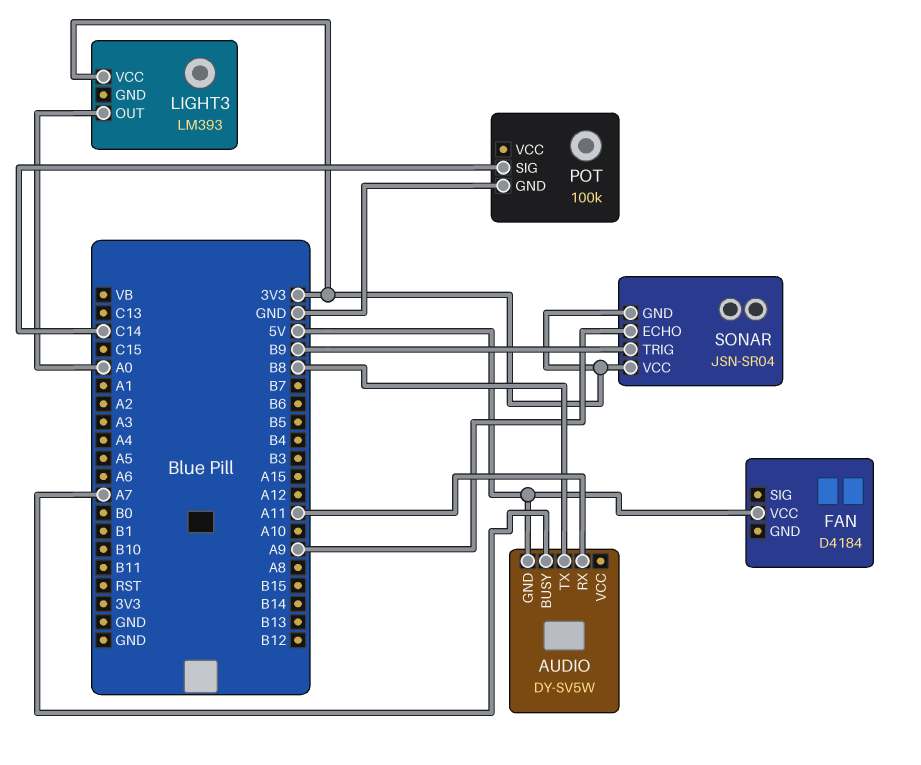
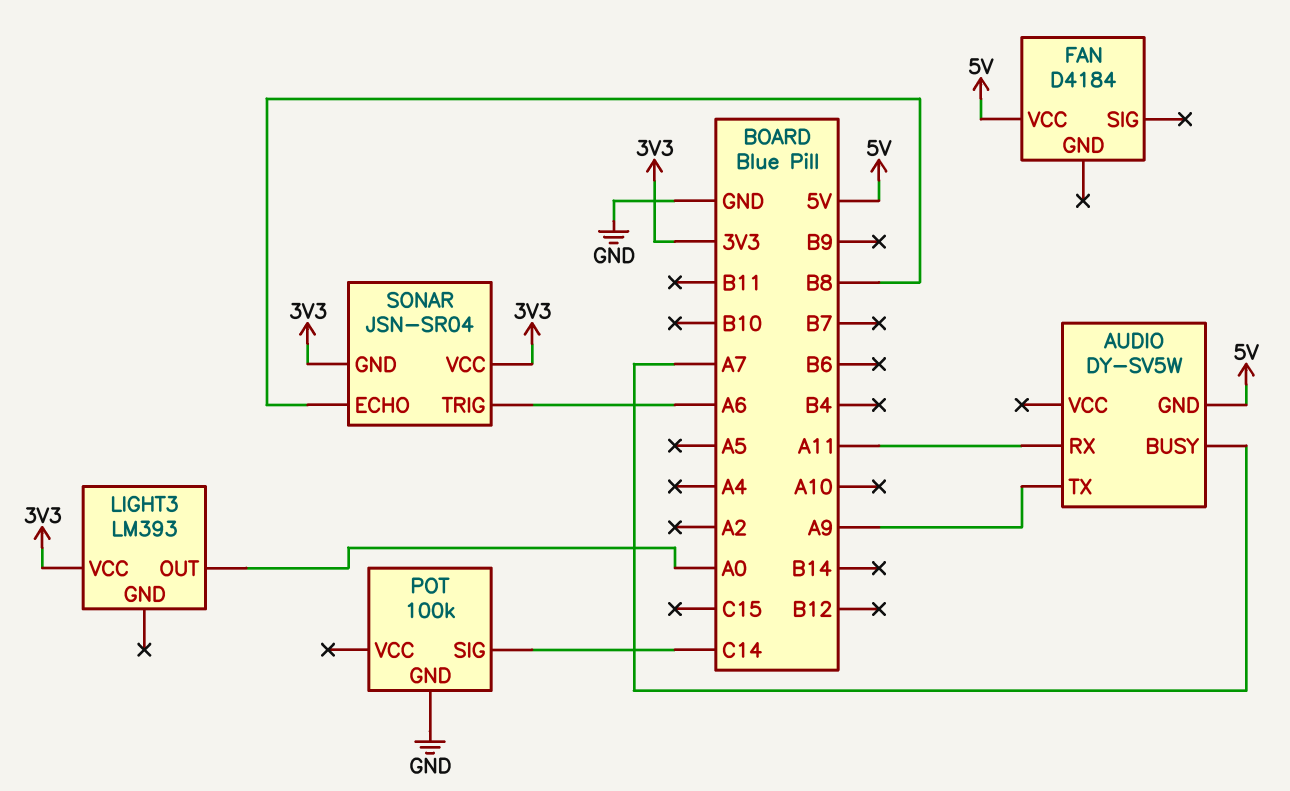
AUDIO pin TX: B8 -> A9
SONAR pin ECHO: A9 -> B8
SONAR pin TRIG: B9 -> A6

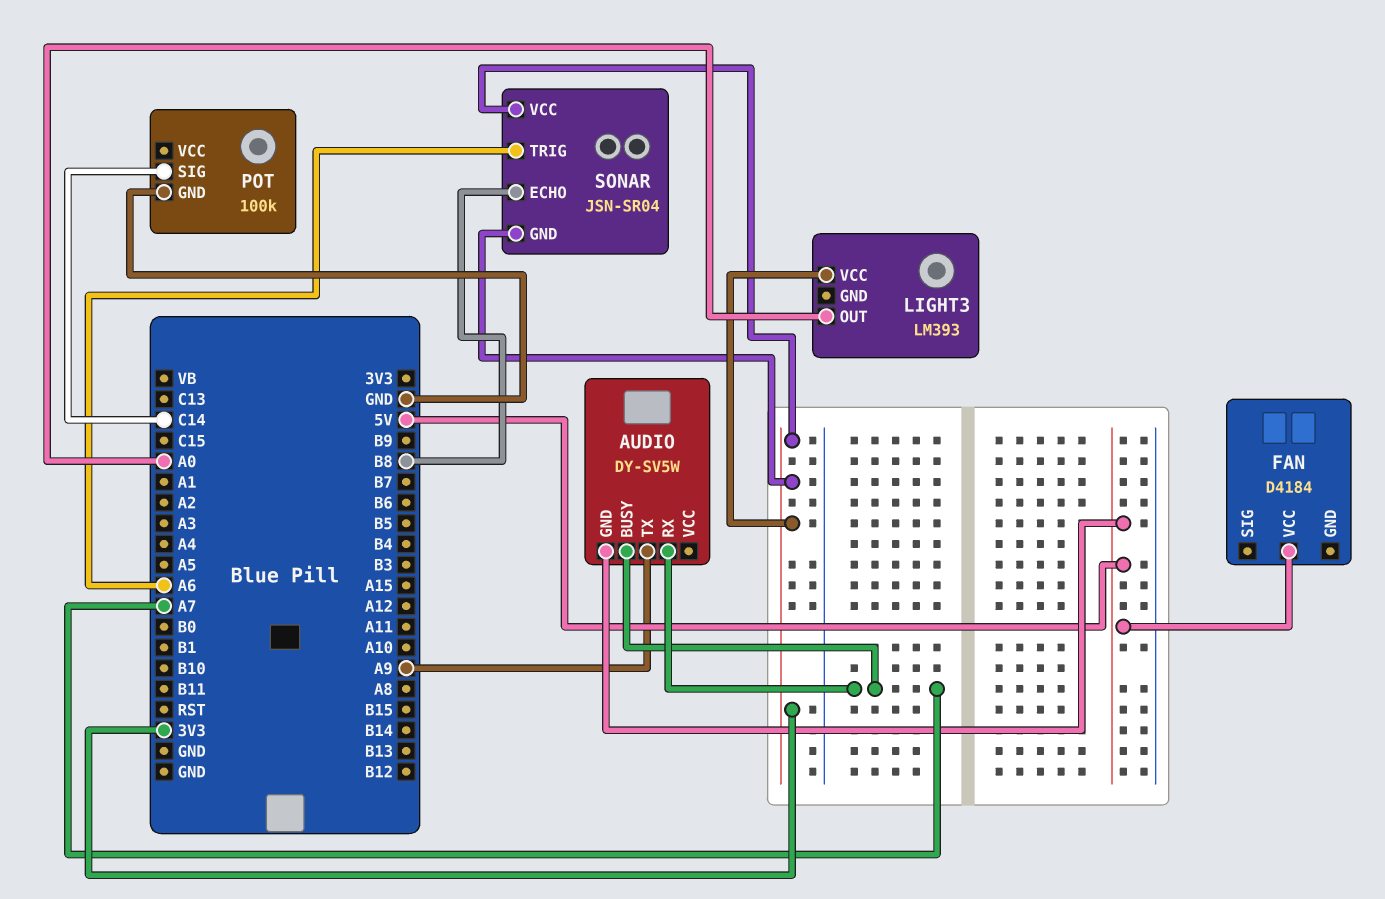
AUDIO pin RX: A11 -> A7

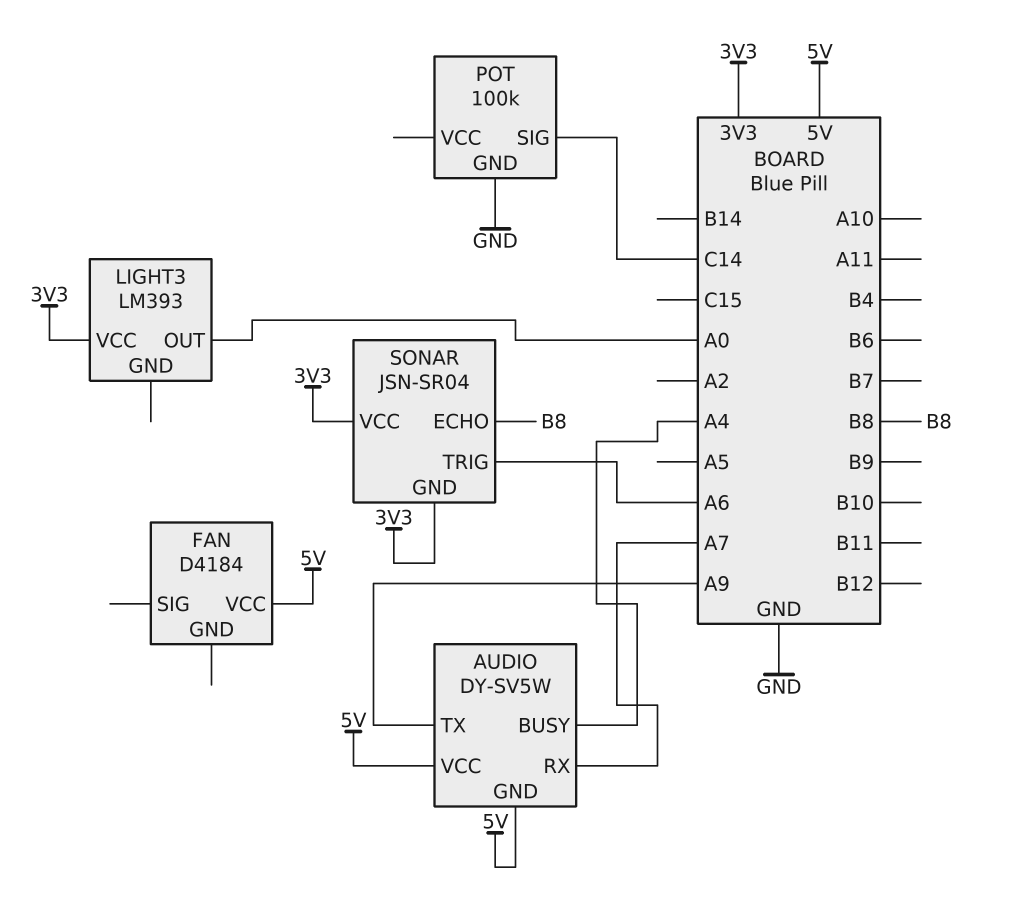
AUDIO pin BUSY: A7 -> A4
AUDIO pin VCC: none -> 5V

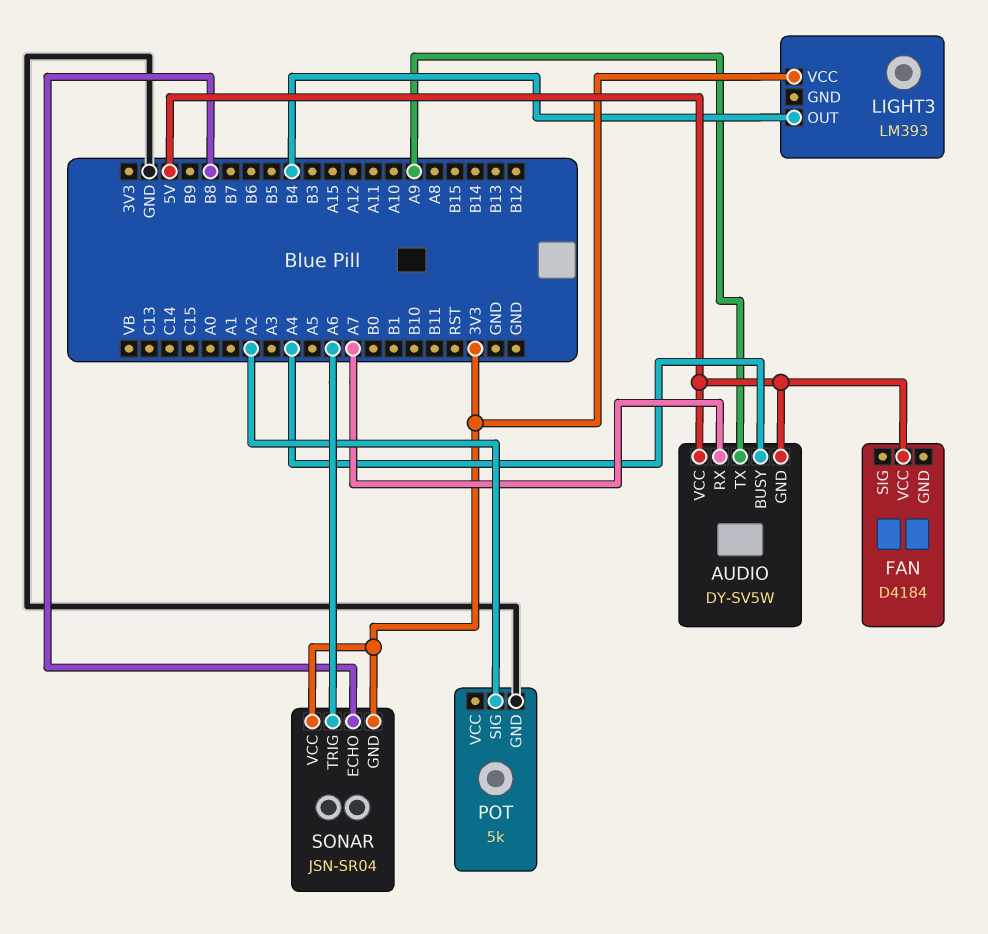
LIGHT3 pin OUT: A0 -> B4
POT: 100k -> 5k
POT pin SIG: C14 -> A2

